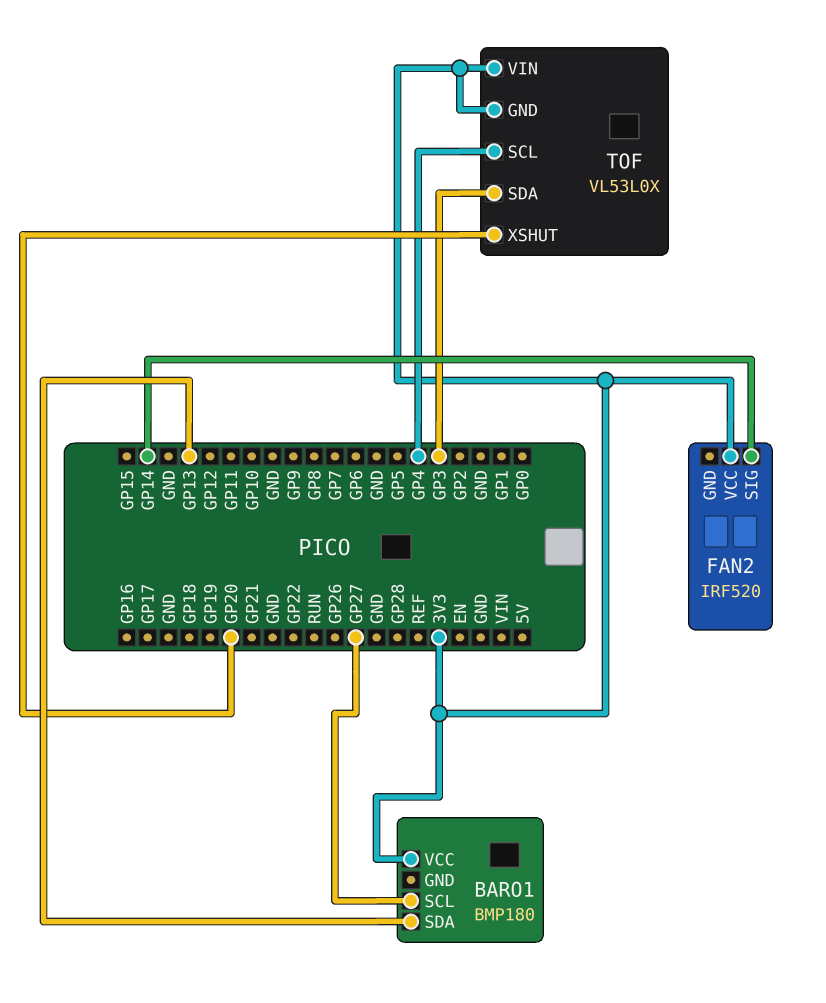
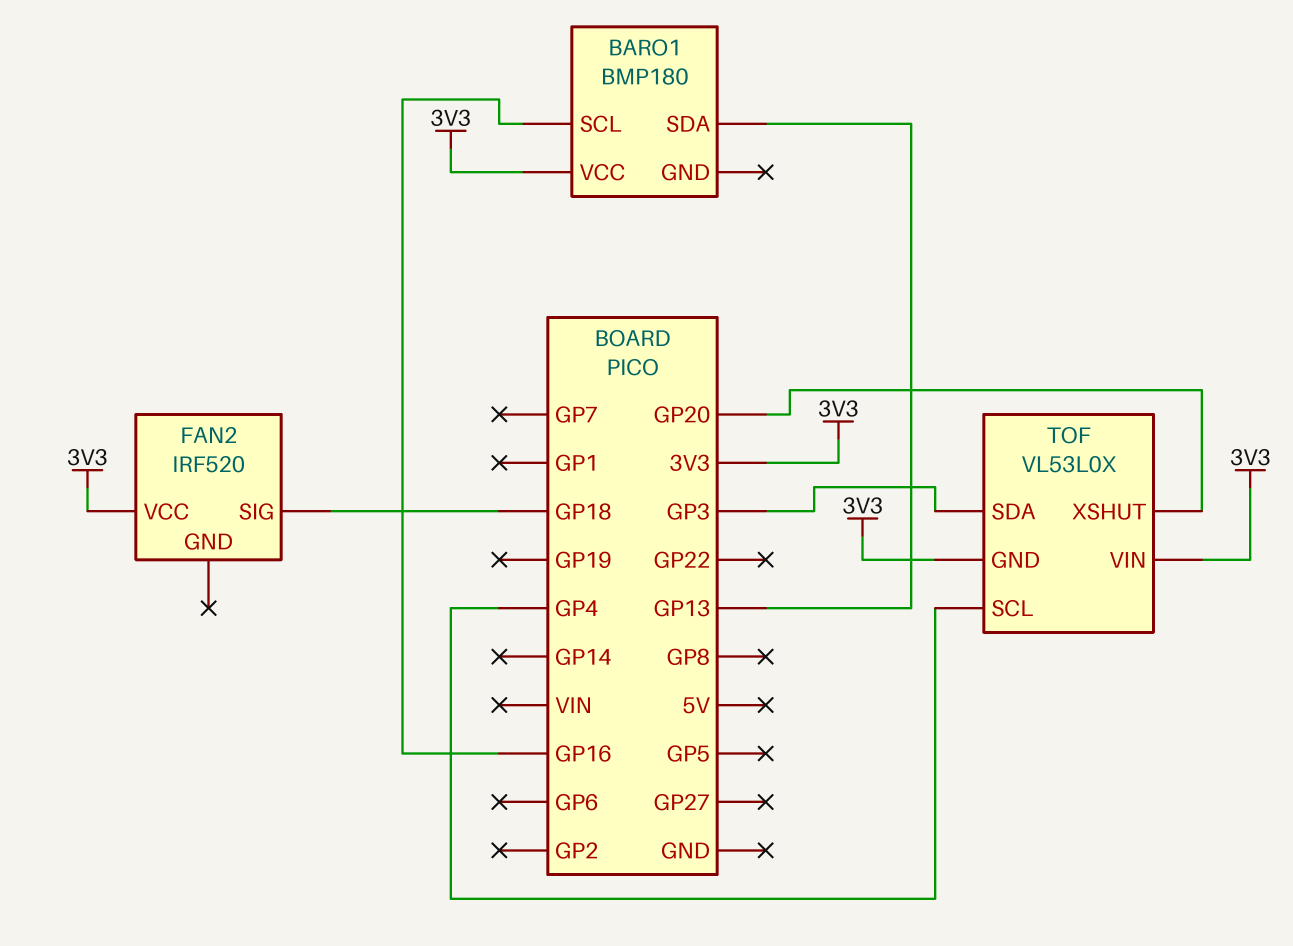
BARO1 pin SCL: GP27 -> GP16
FAN2 pin SIG: GP14 -> GP18

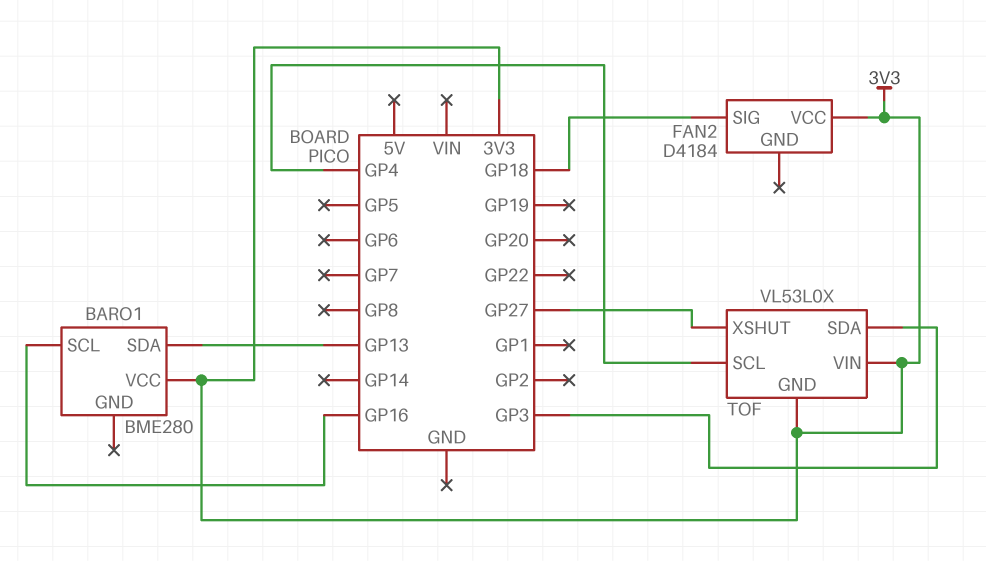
BARO1: BMP180 -> BME280
FAN2: IRF520 -> D4184
TOF pin XSHUT: GP20 -> GP27

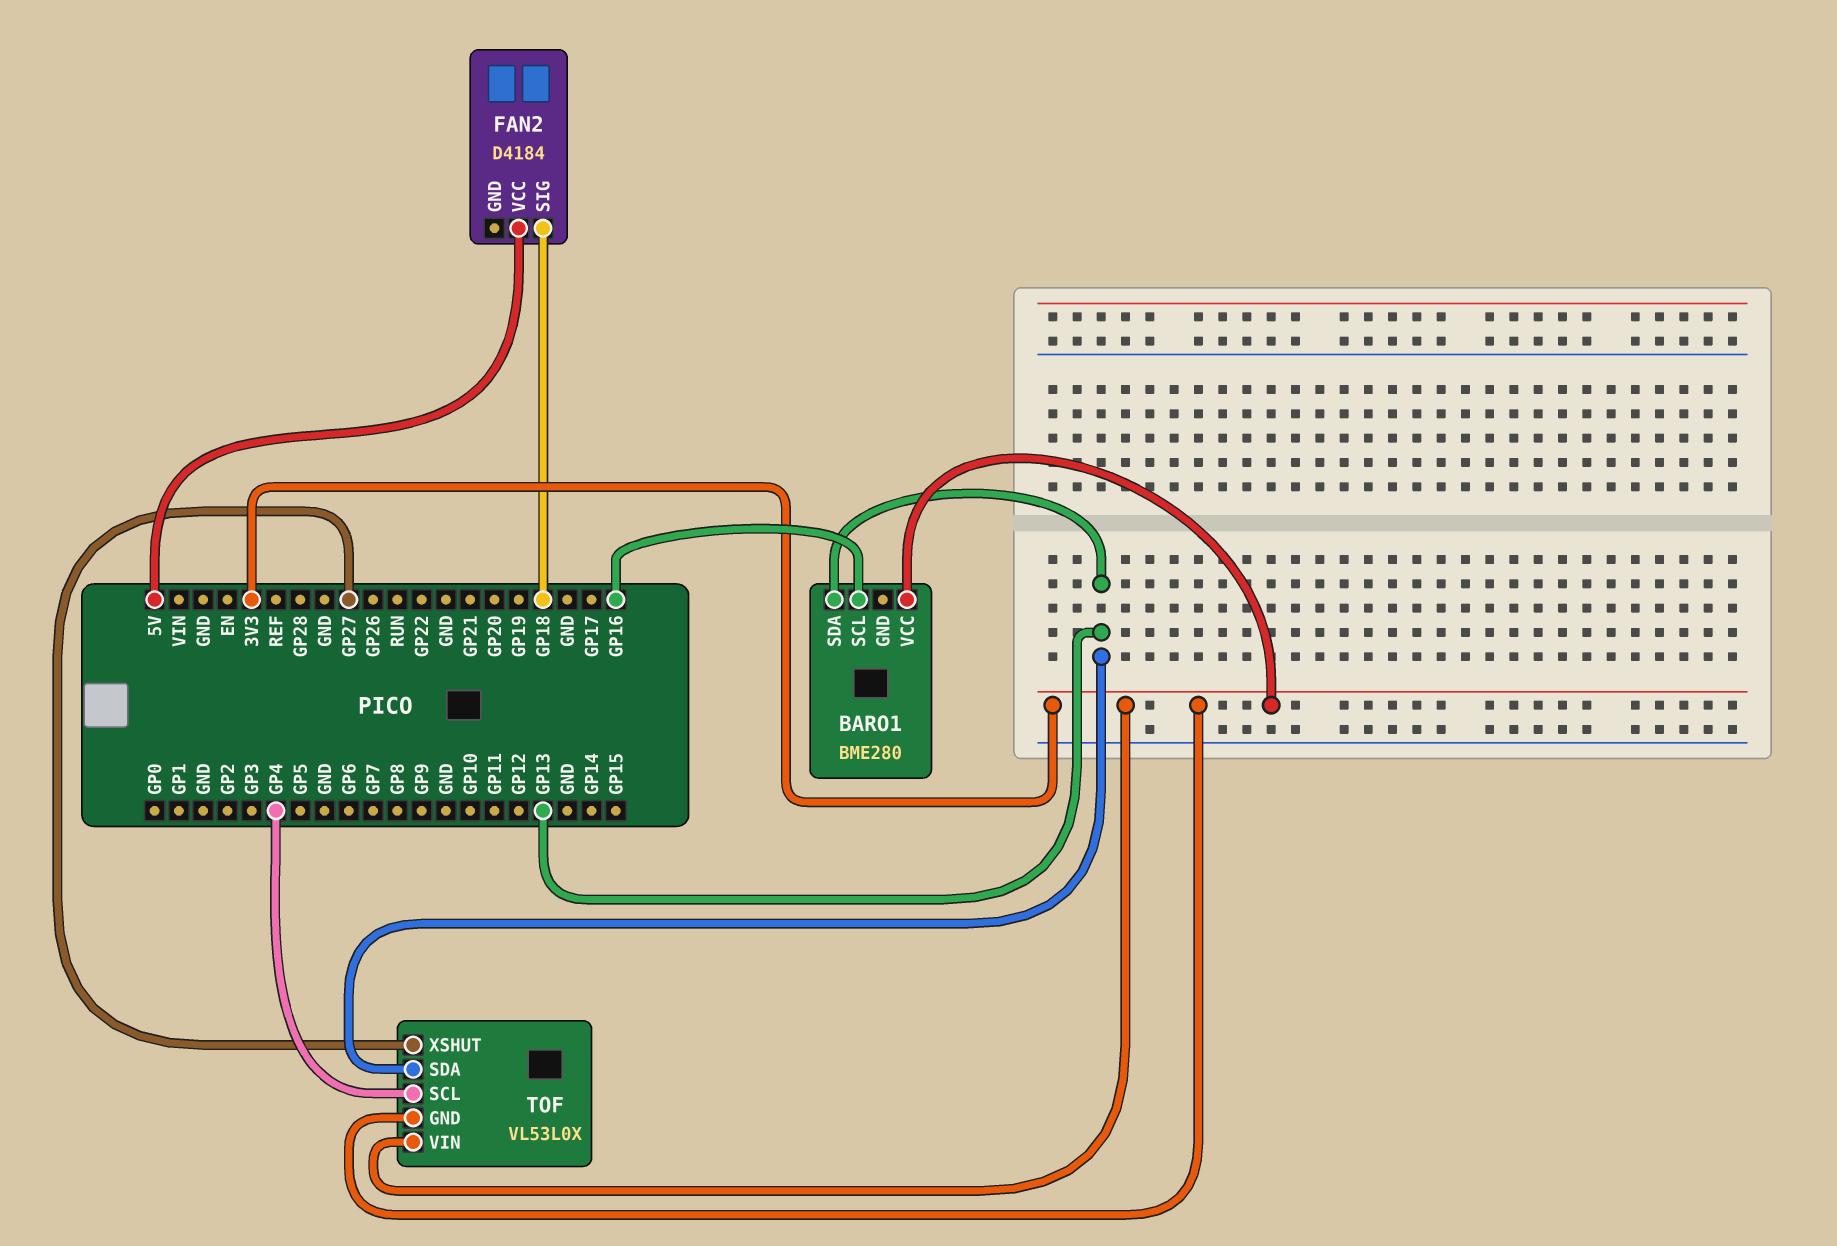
FAN2 pin VCC: 3V3 -> 5V
TOF pin SDA: GP3 -> GP13

